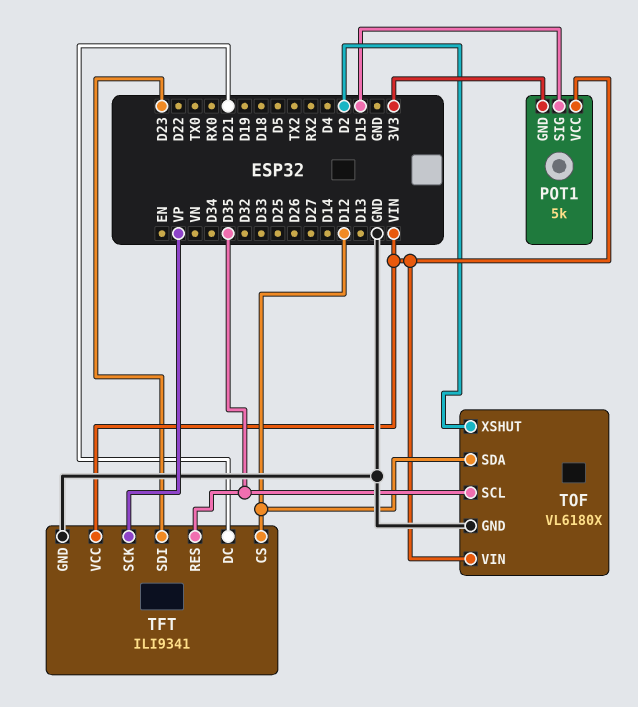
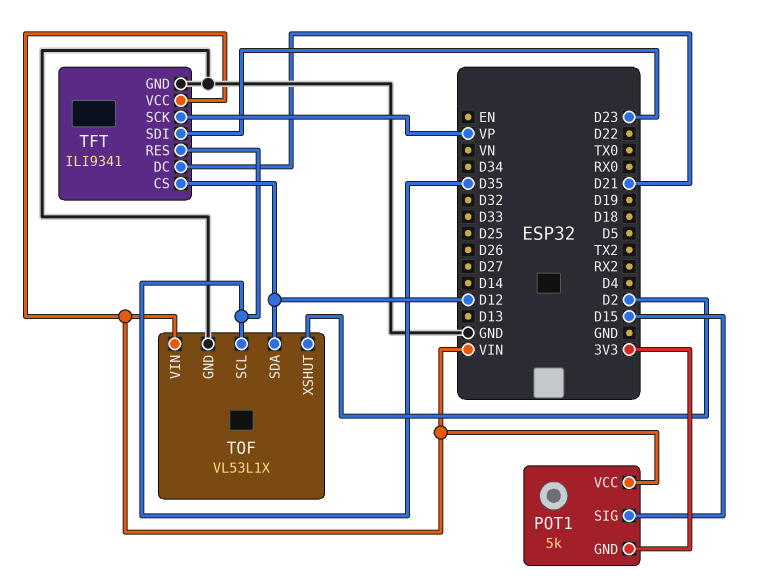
TOF: VL6180X -> VL53L1X

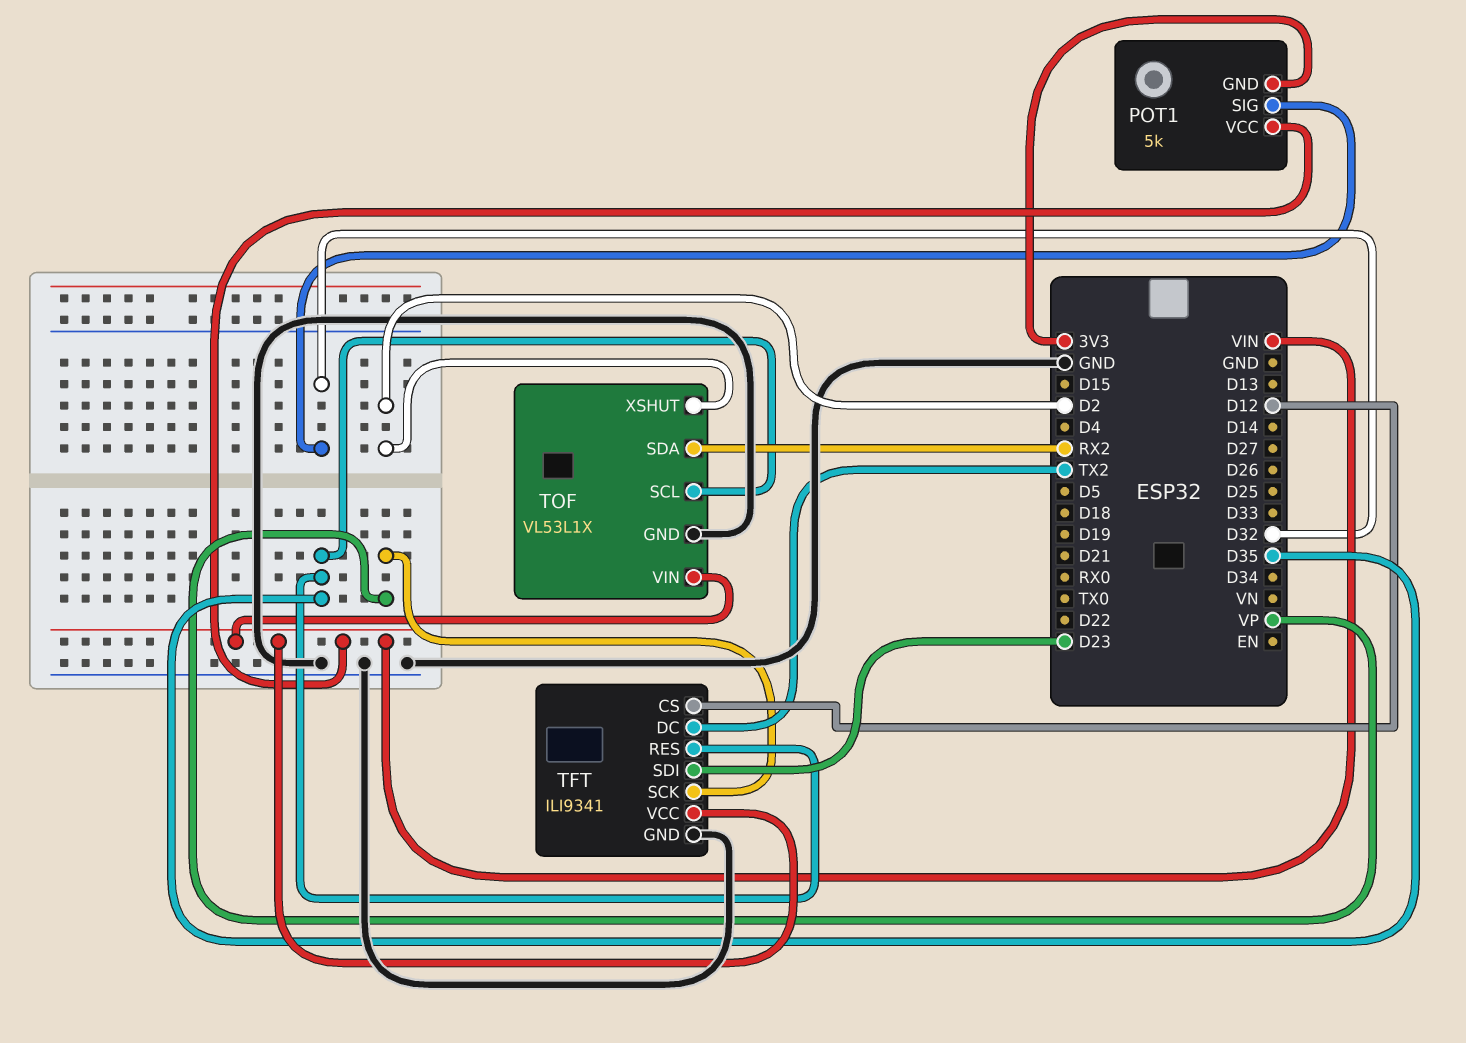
POT1 pin SIG: D15 -> D32
TFT pin DC: D21 -> TX2
TOF pin SDA: D12 -> RX2

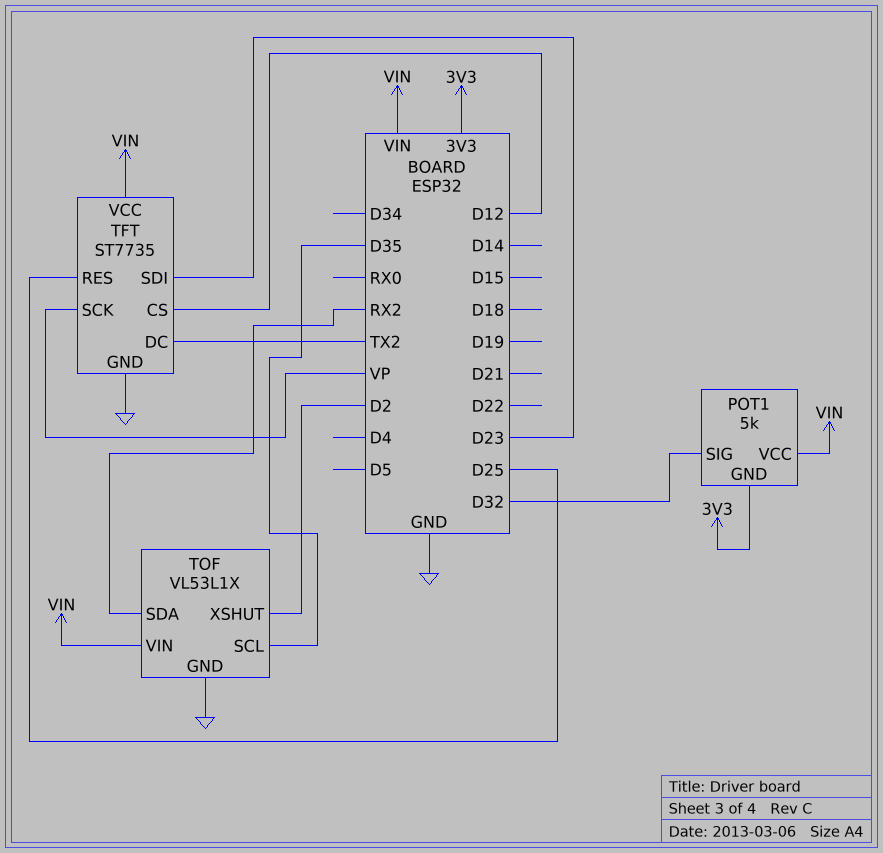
TFT: ILI9341 -> ST7735
TFT pin RES: D35 -> D25

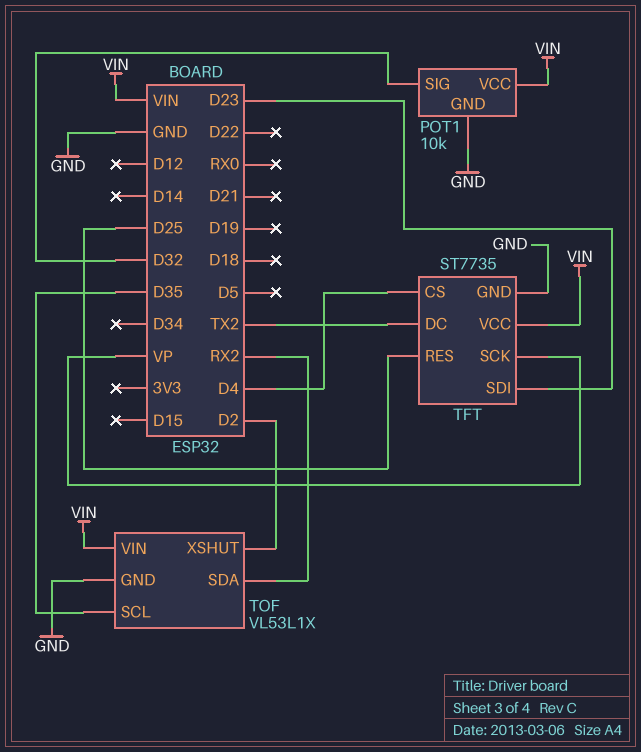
POT1: 5k -> 10k
POT1 pin GND: 3V3 -> GND
TFT pin CS: D12 -> D4

